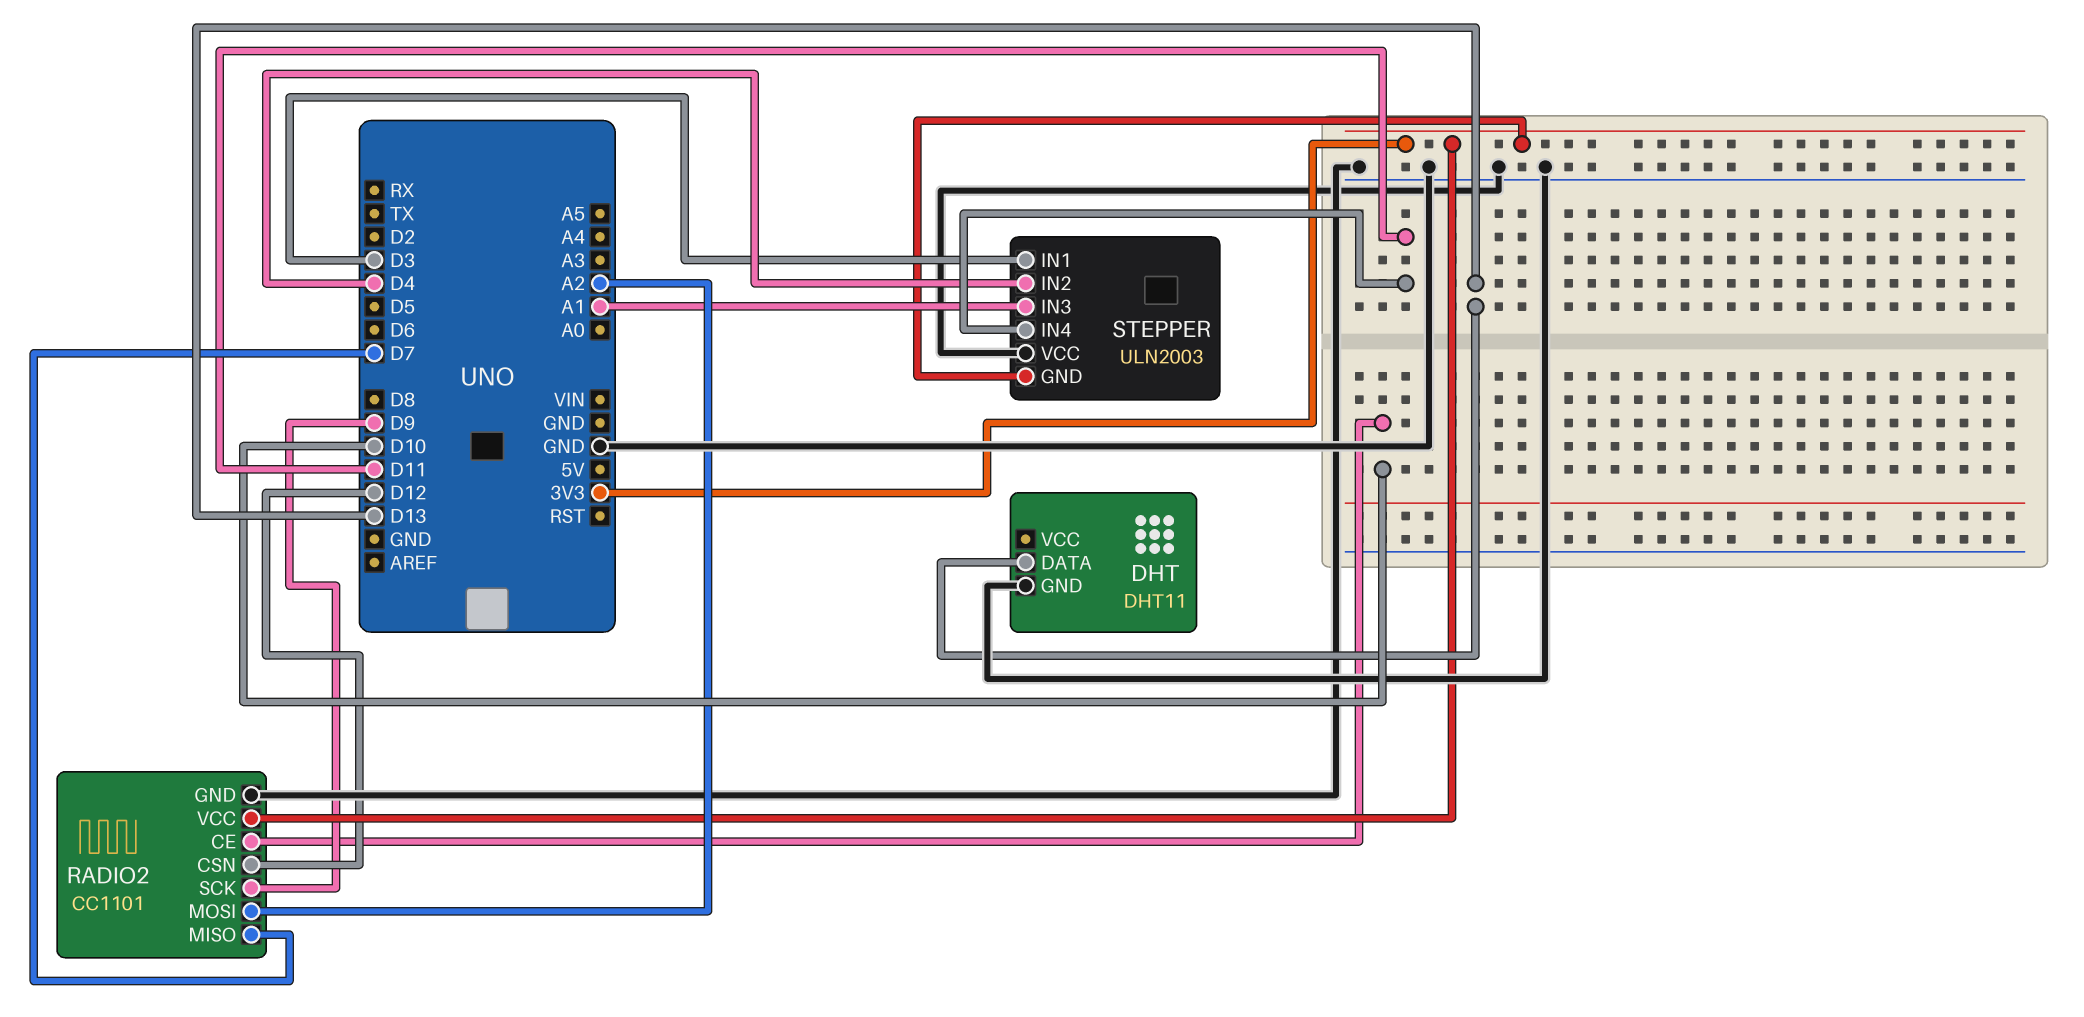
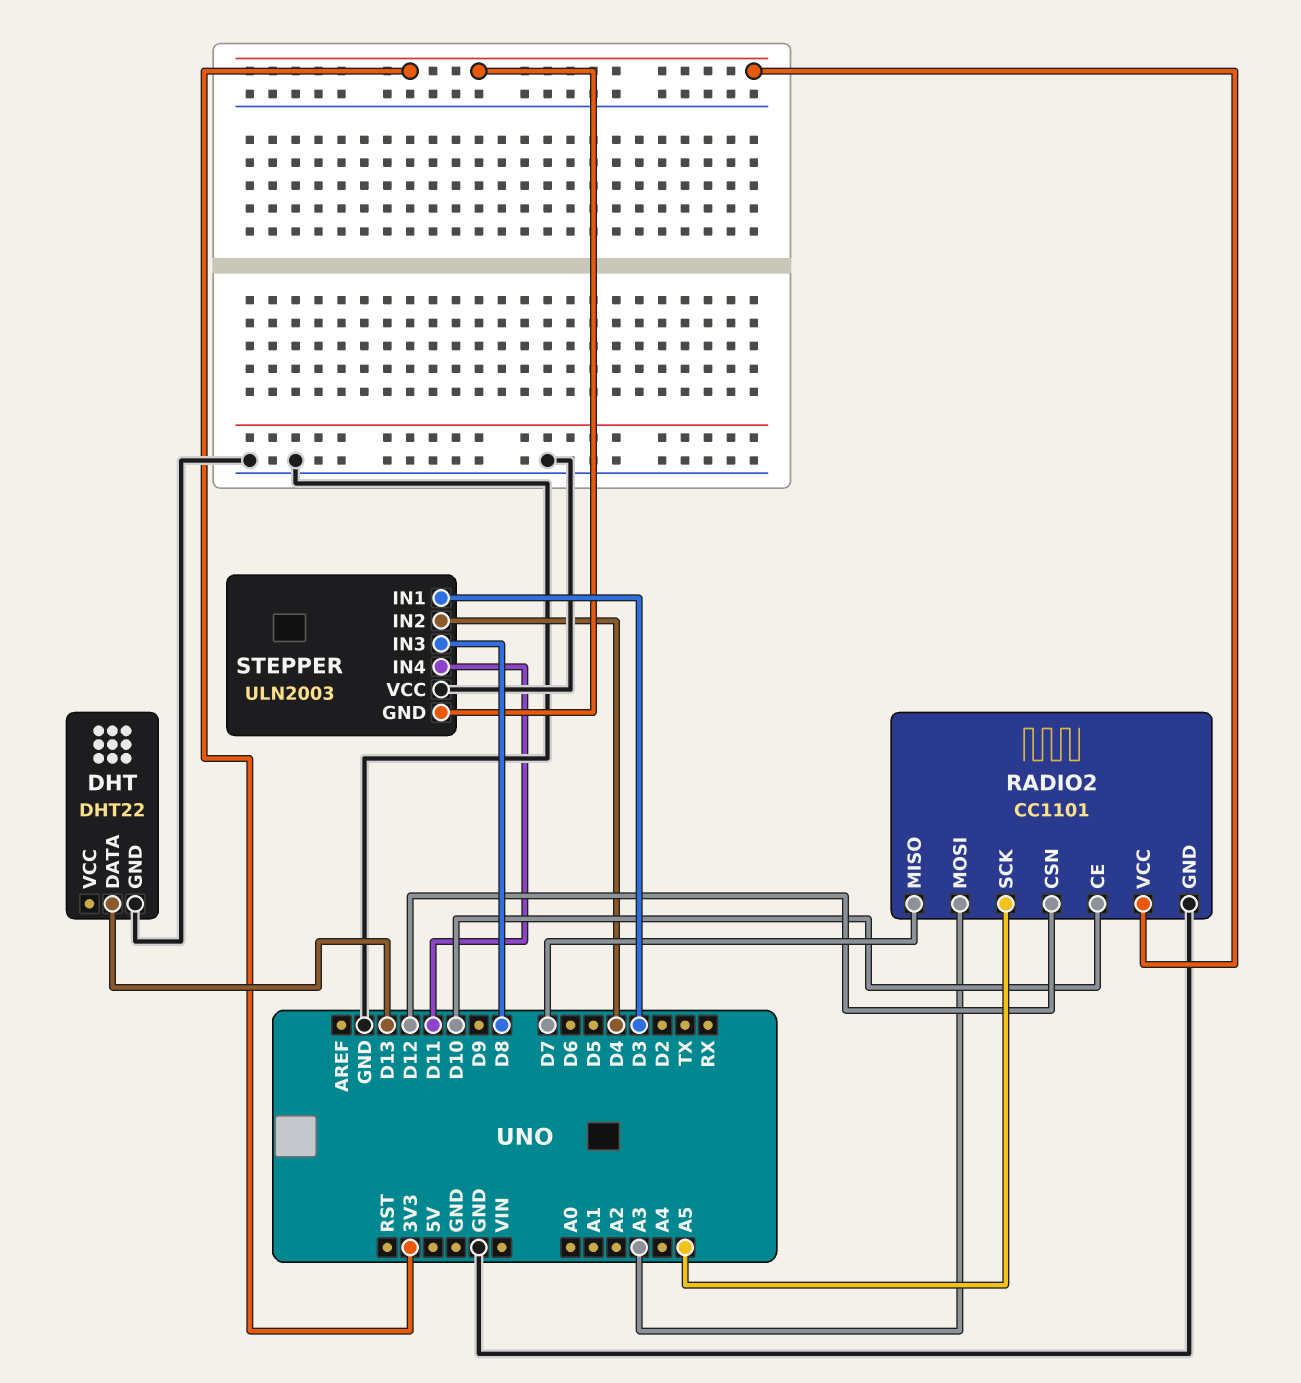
DHT: DHT11 -> DHT22
RADIO2 pin MOSI: A2 -> A3
RADIO2 pin SCK: D9 -> A5
STEPPER pin IN3: A1 -> D8

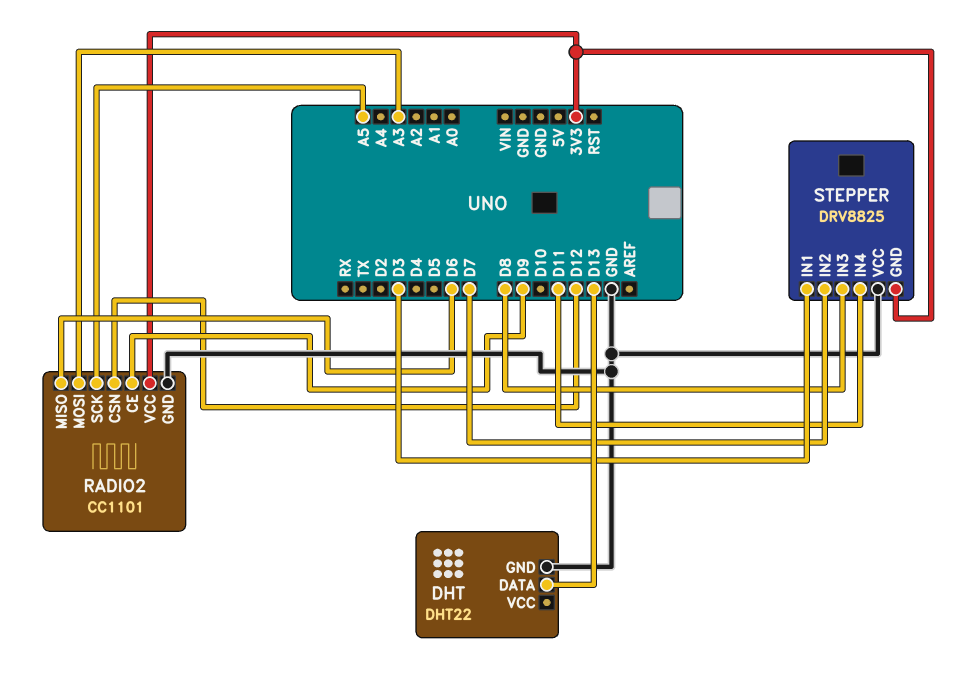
RADIO2 pin CE: D10 -> D9
RADIO2 pin MISO: D7 -> D6
STEPPER: ULN2003 -> DRV8825
STEPPER pin IN2: D4 -> D7

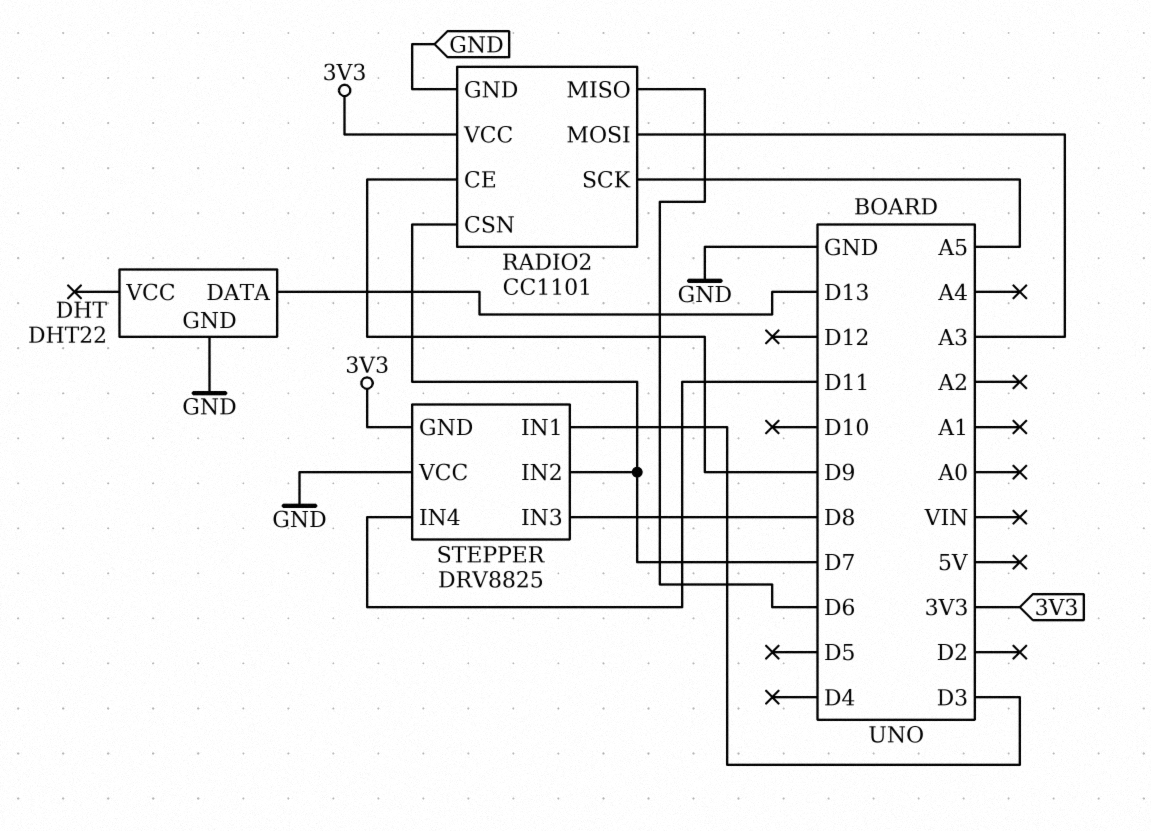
RADIO2 pin CSN: D12 -> D7

